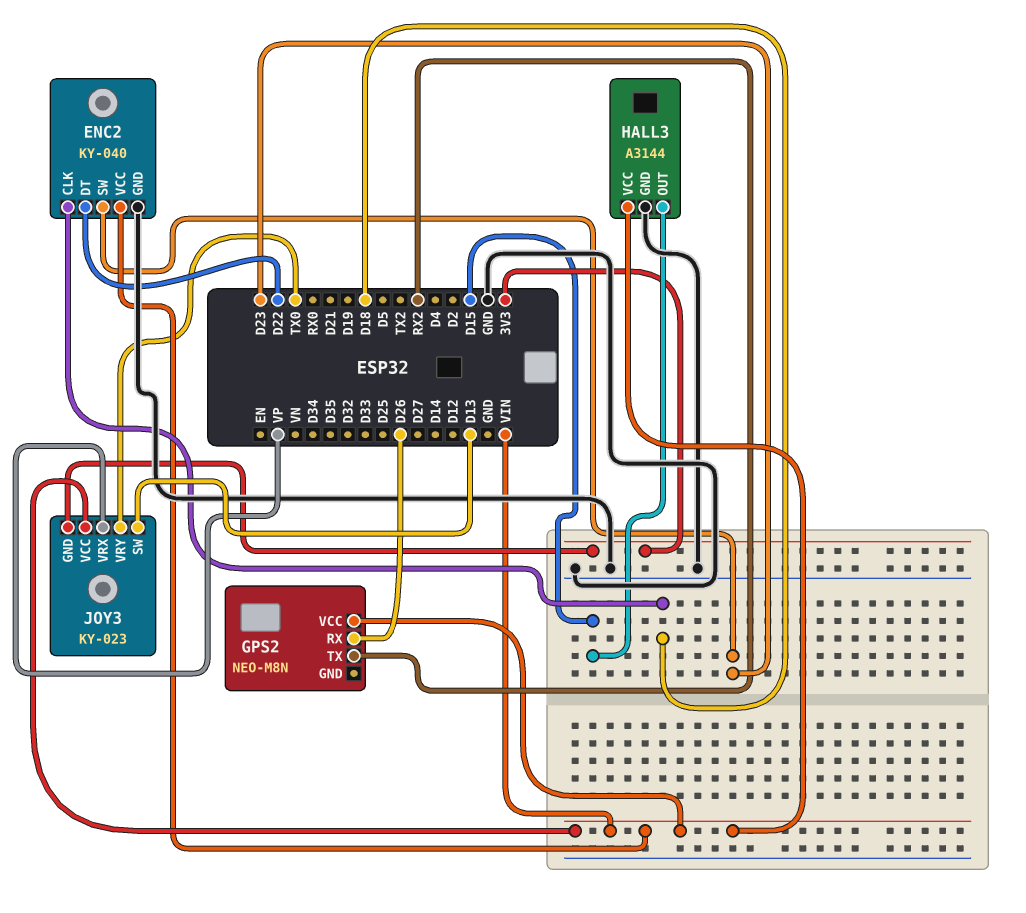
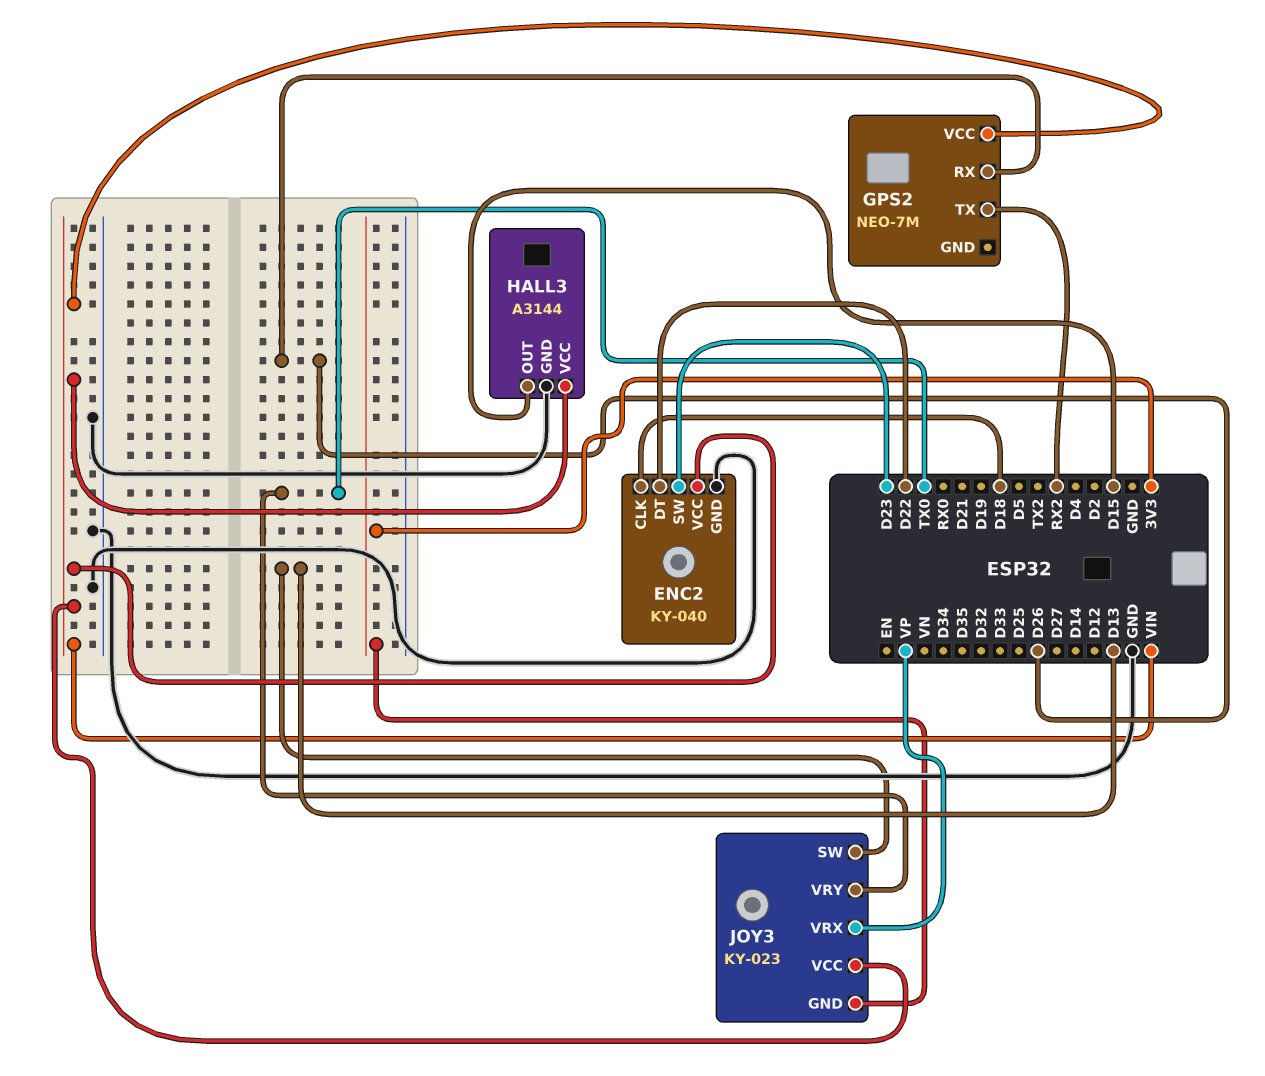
GPS2: NEO-M8N -> NEO-7M

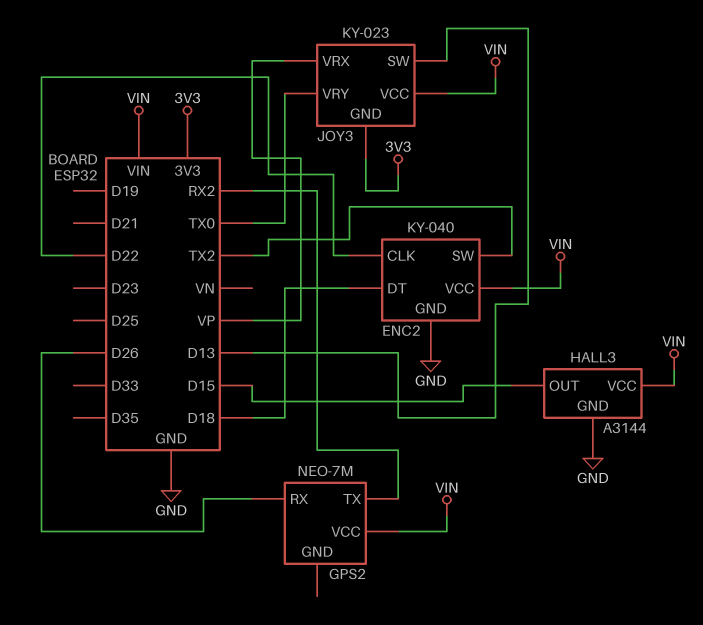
ENC2 pin CLK: D18 -> D22
ENC2 pin DT: D22 -> D18
ENC2 pin SW: D23 -> TX2

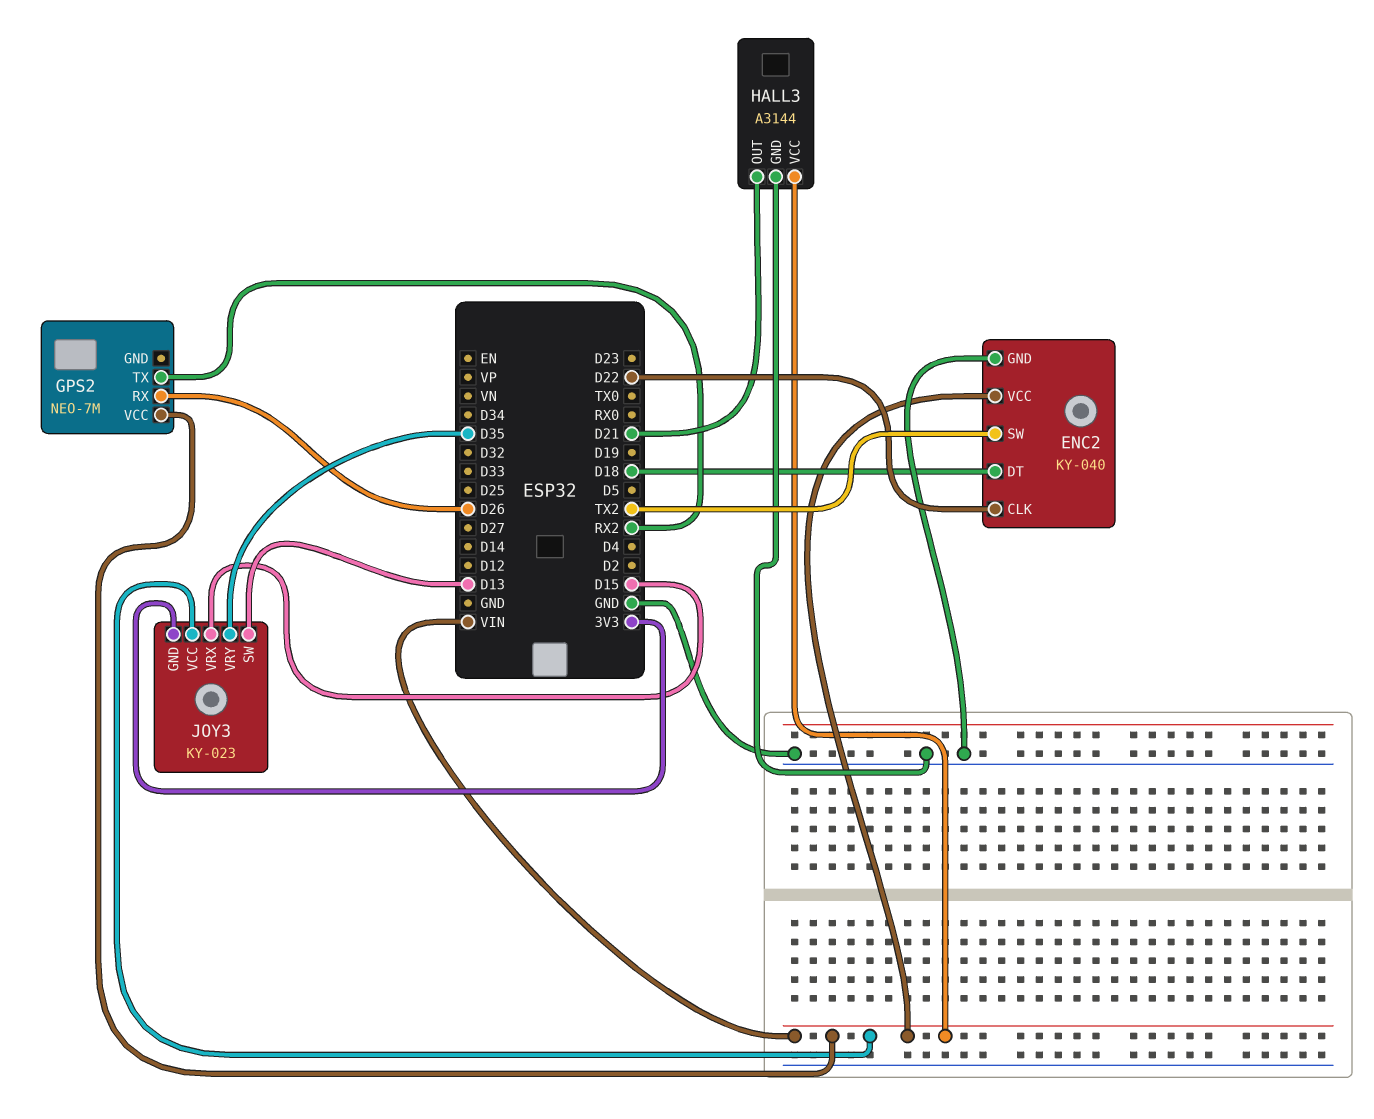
HALL3 pin OUT: D15 -> D21
JOY3 pin VRX: VP -> D15
JOY3 pin VRY: TX0 -> D35

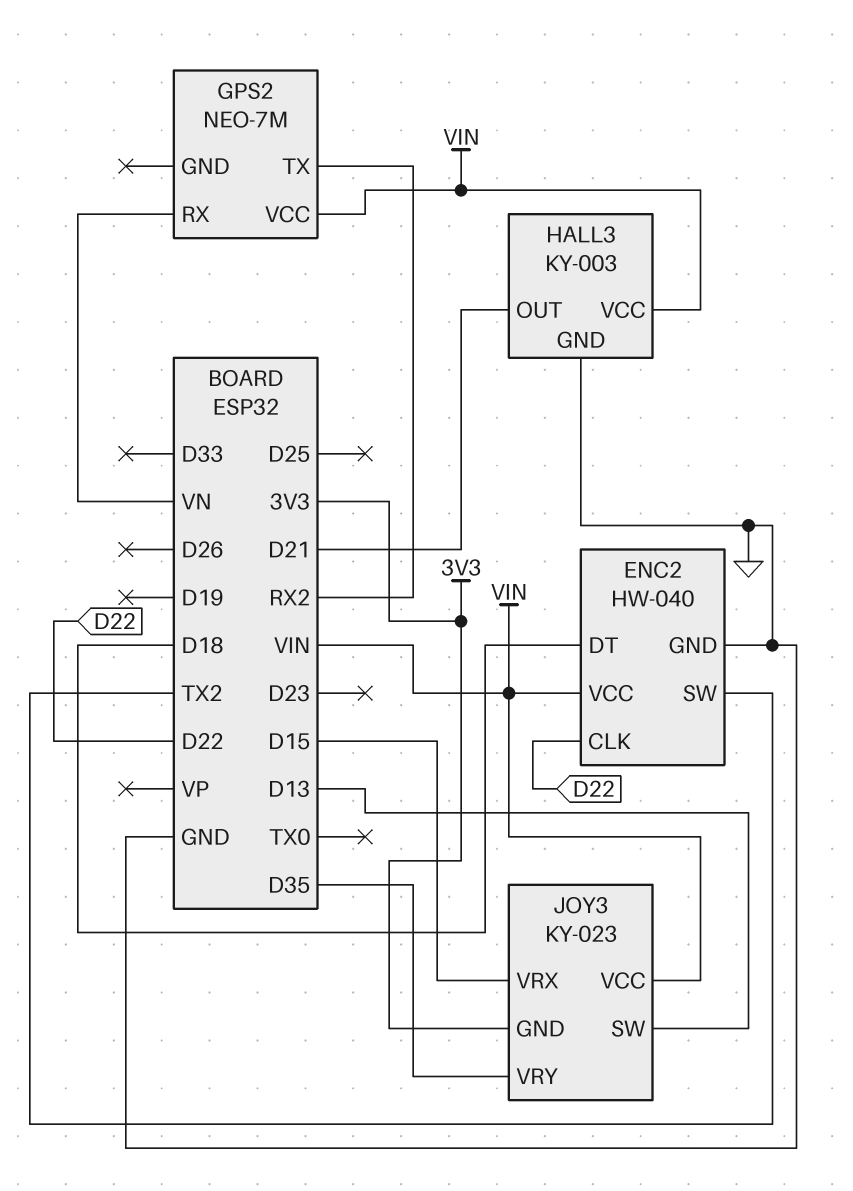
ENC2: KY-040 -> HW-040
GPS2 pin RX: D26 -> VN
HALL3: A3144 -> KY-003

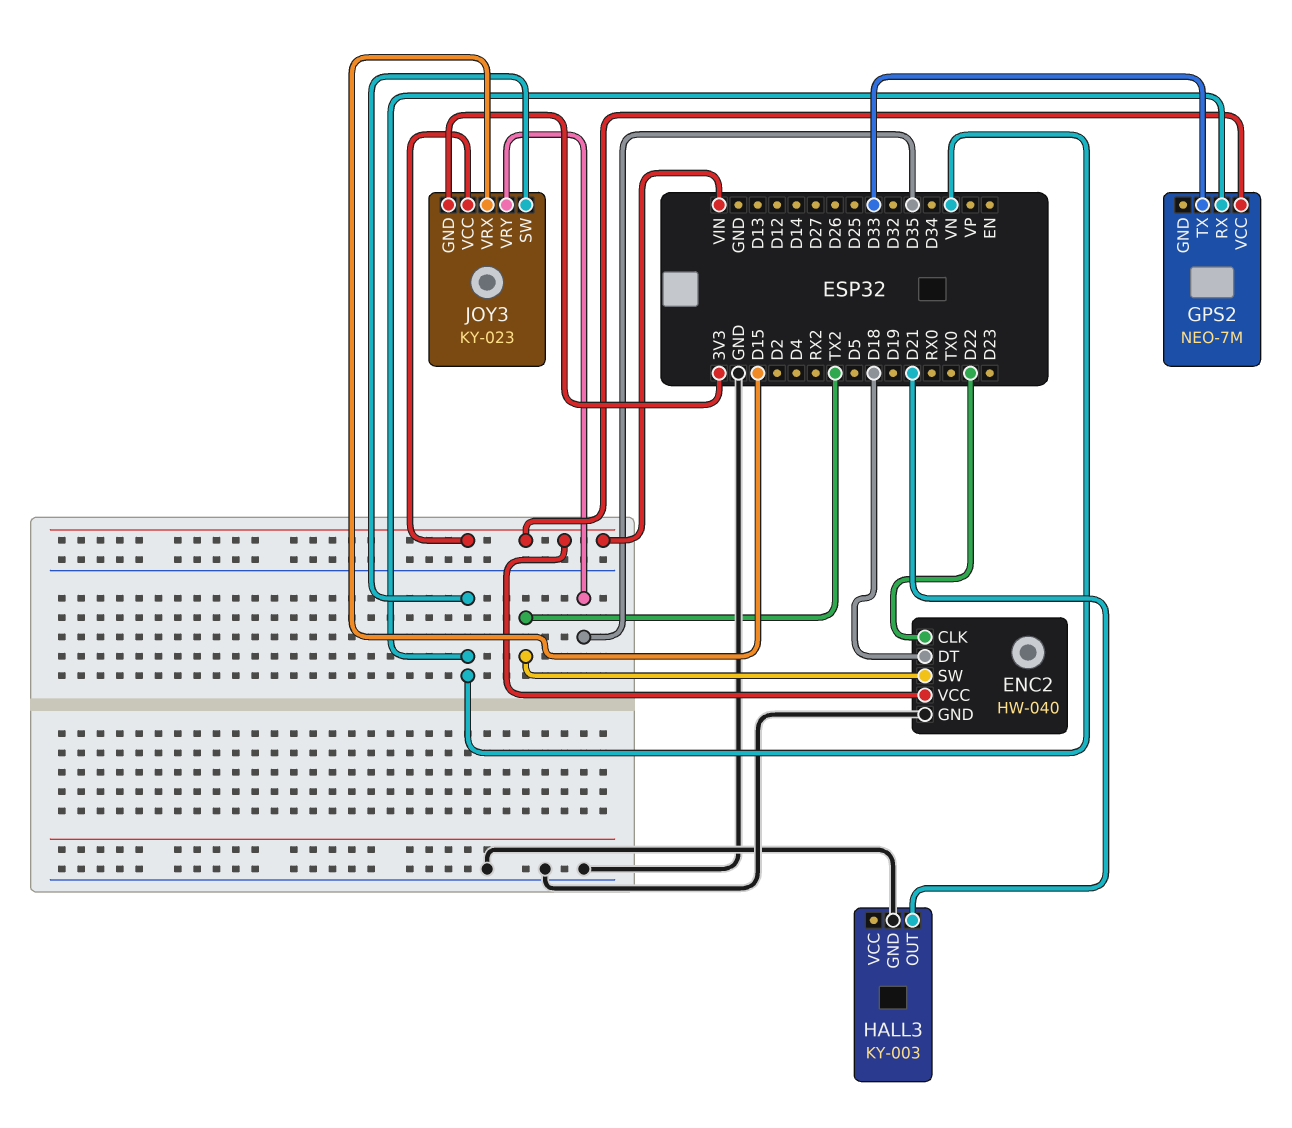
GPS2 pin TX: RX2 -> D33
HALL3 pin VCC: VIN -> none
JOY3 pin SW: D13 -> VN

